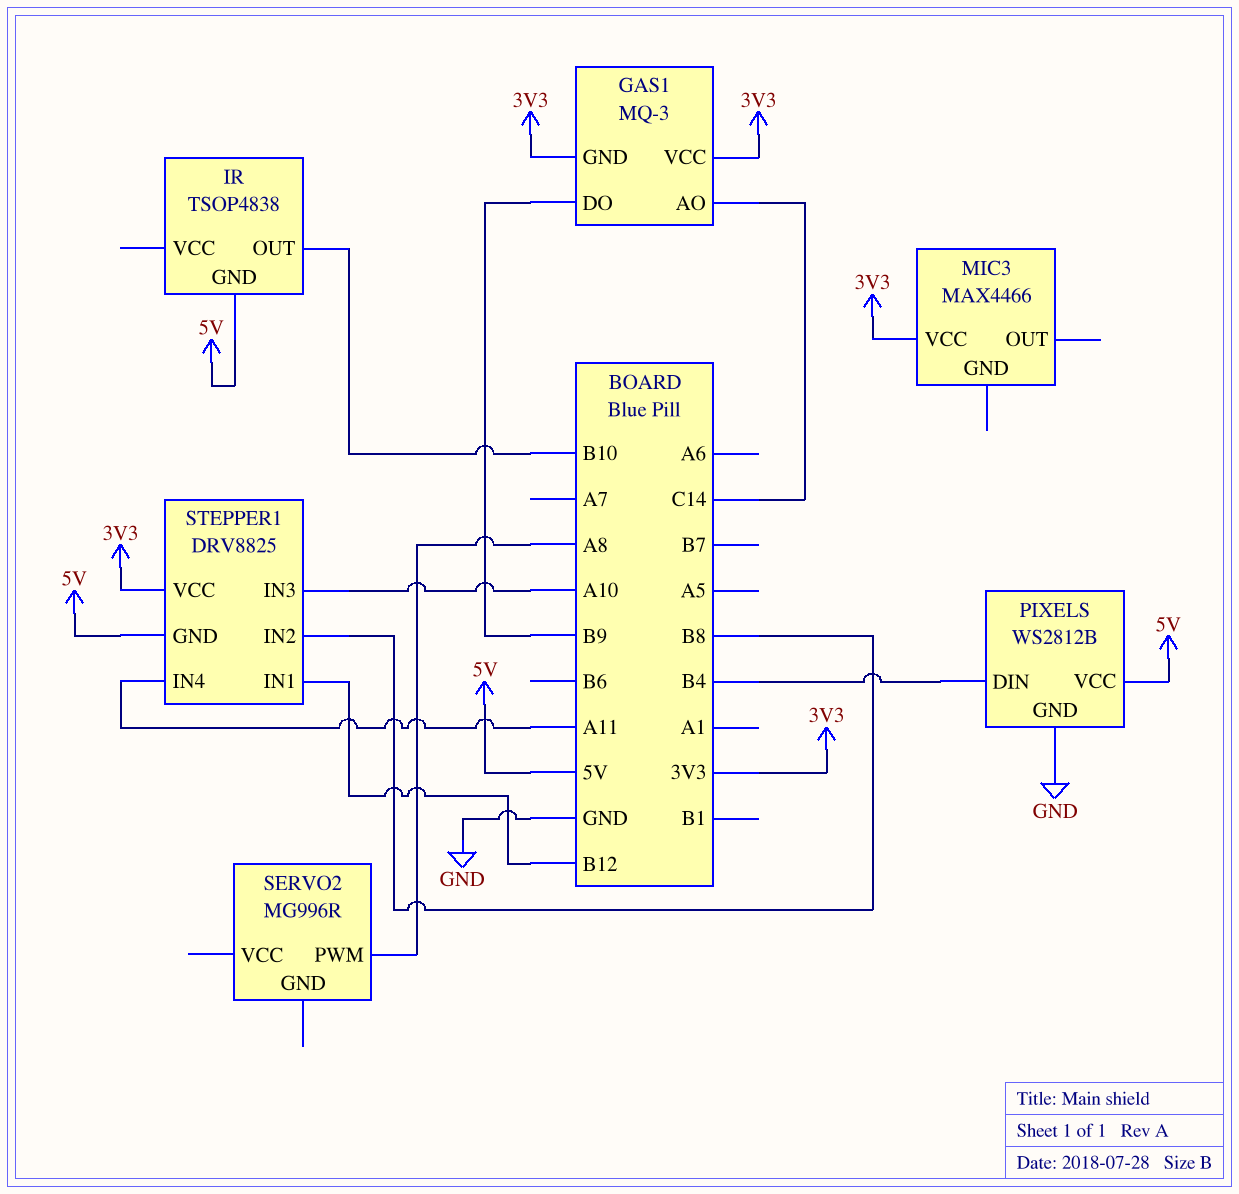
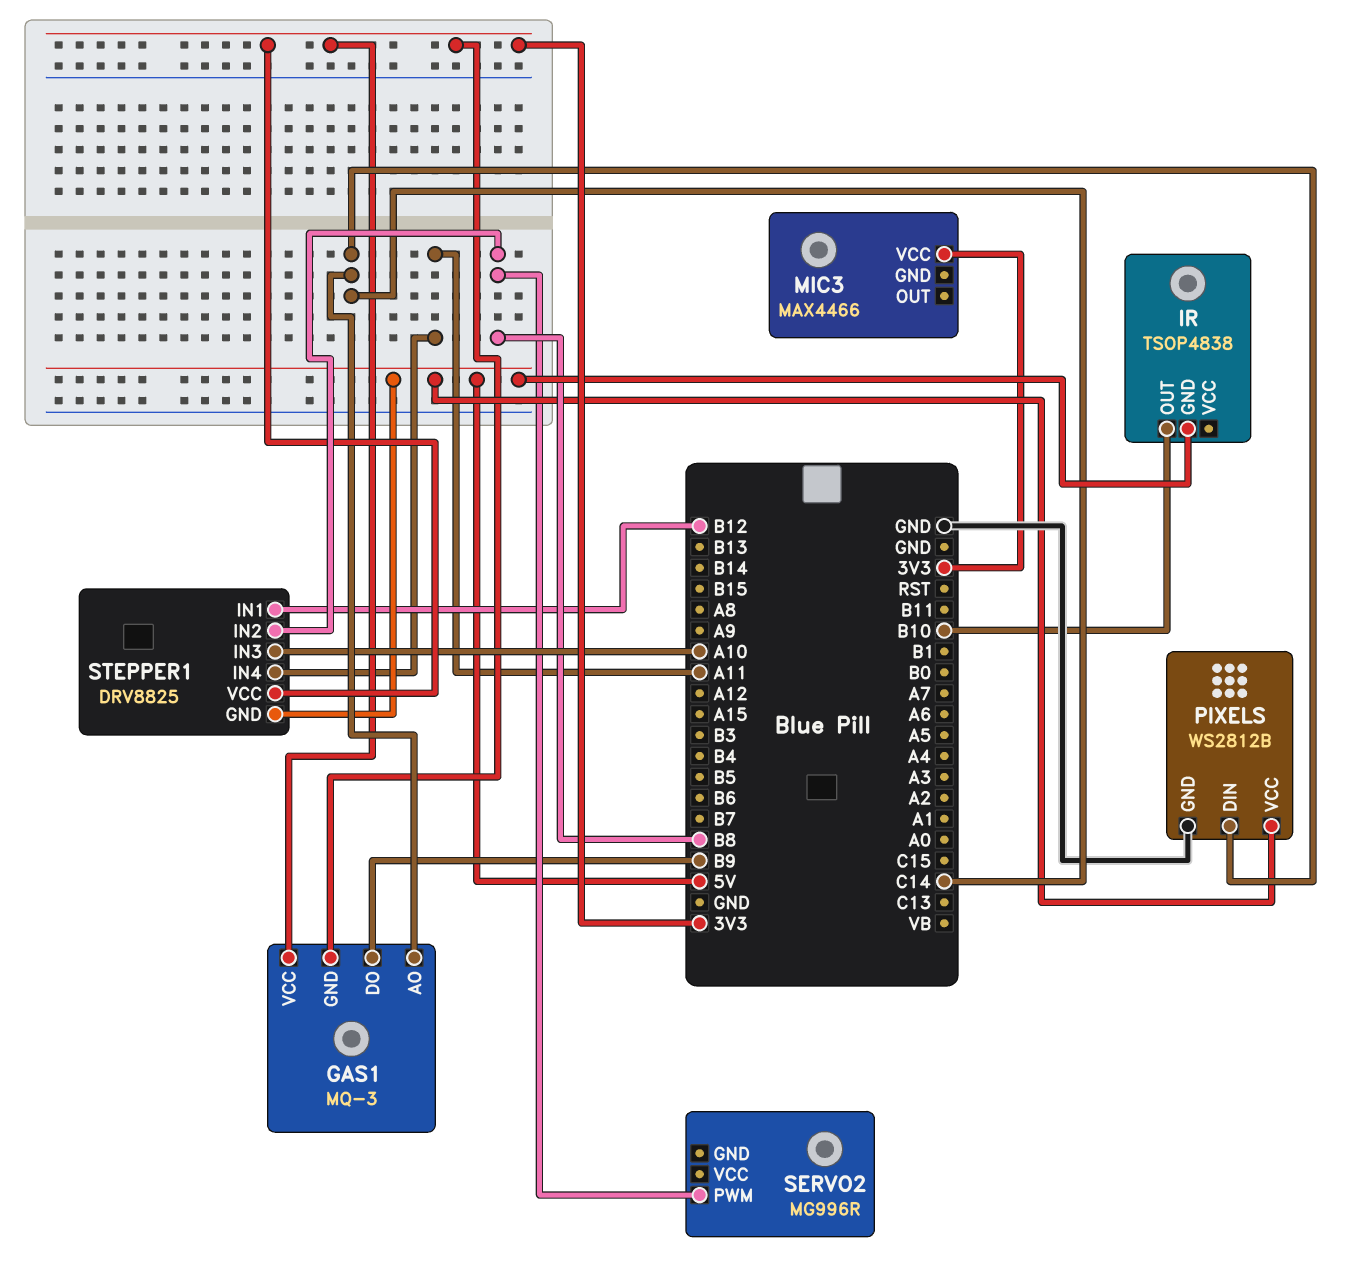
PIXELS pin DIN: B4 -> C14
SERVO2 pin PWM: A8 -> B8

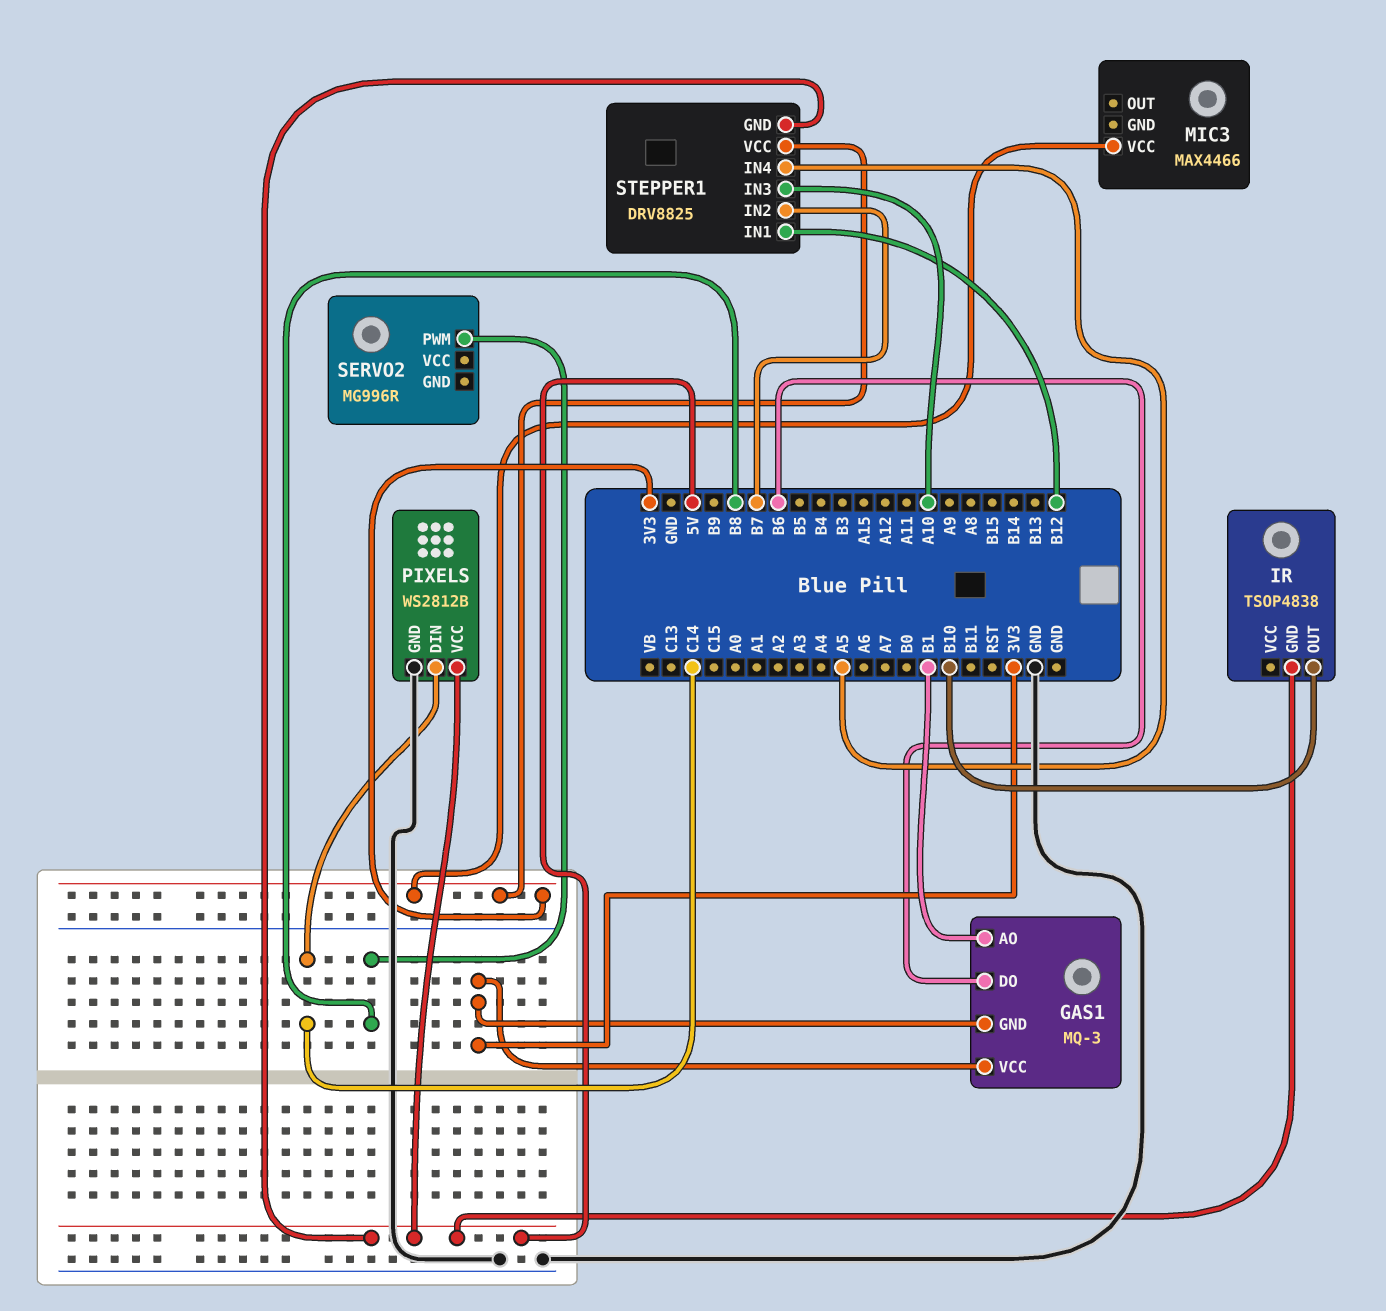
GAS1 pin AO: C14 -> B1
GAS1 pin DO: B9 -> B6
STEPPER1 pin IN2: B8 -> B7
STEPPER1 pin IN4: A11 -> A5

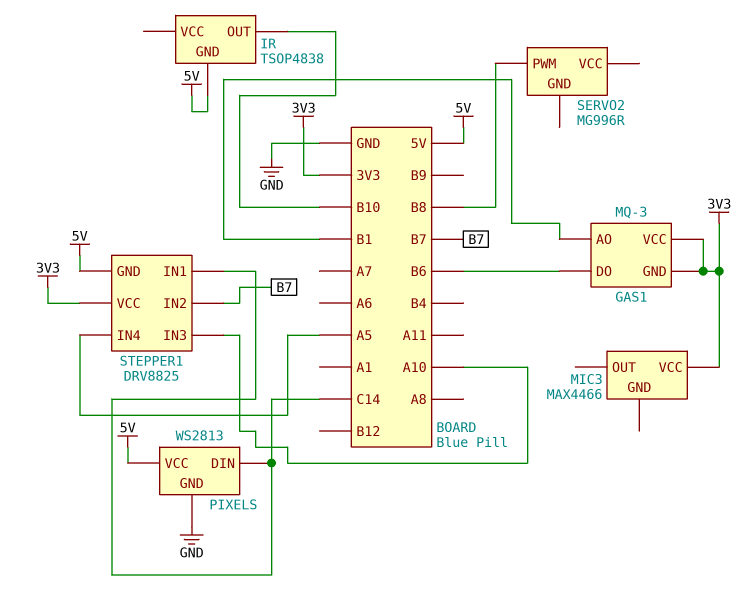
PIXELS: WS2812B -> WS2813
STEPPER1 pin IN1: B12 -> C14

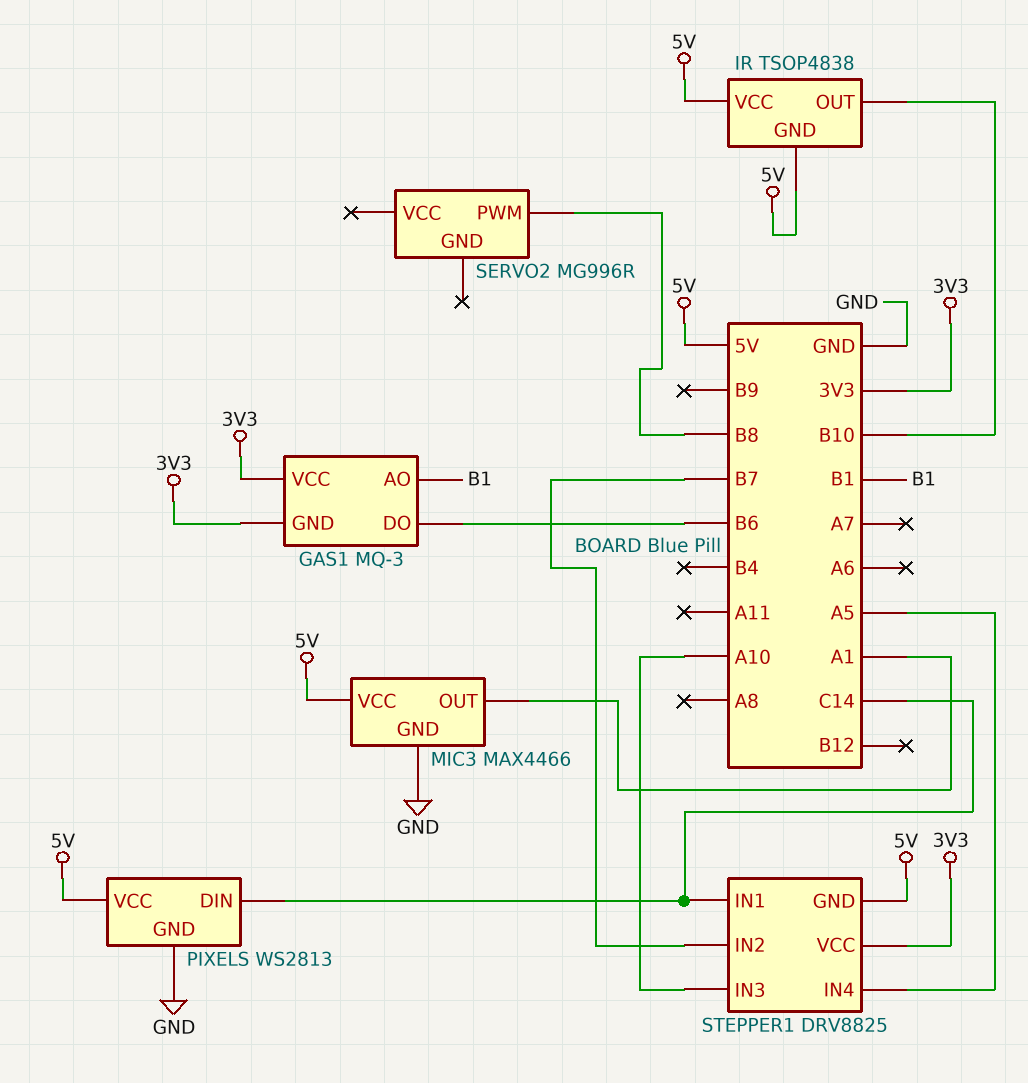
IR pin VCC: none -> 5V
MIC3 pin GND: none -> GND
MIC3 pin OUT: none -> A1
MIC3 pin VCC: 3V3 -> 5V

